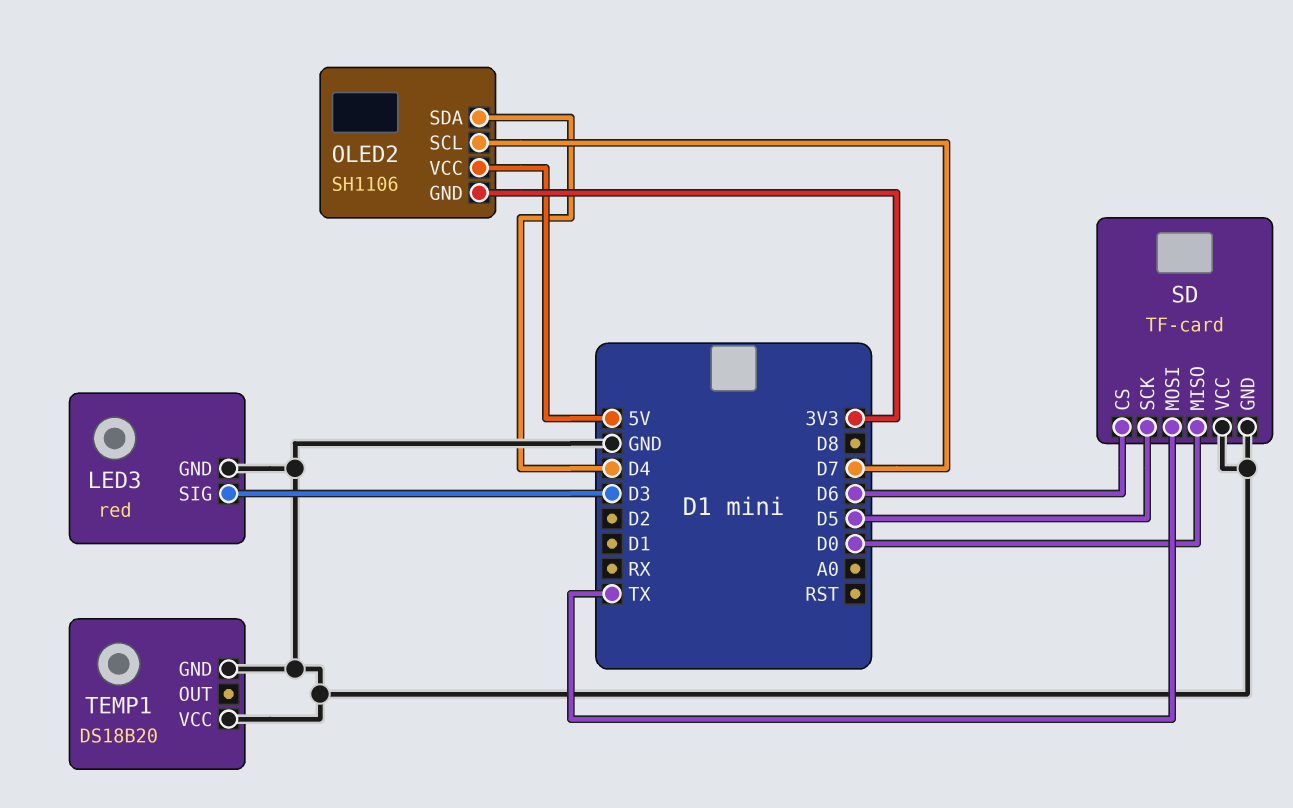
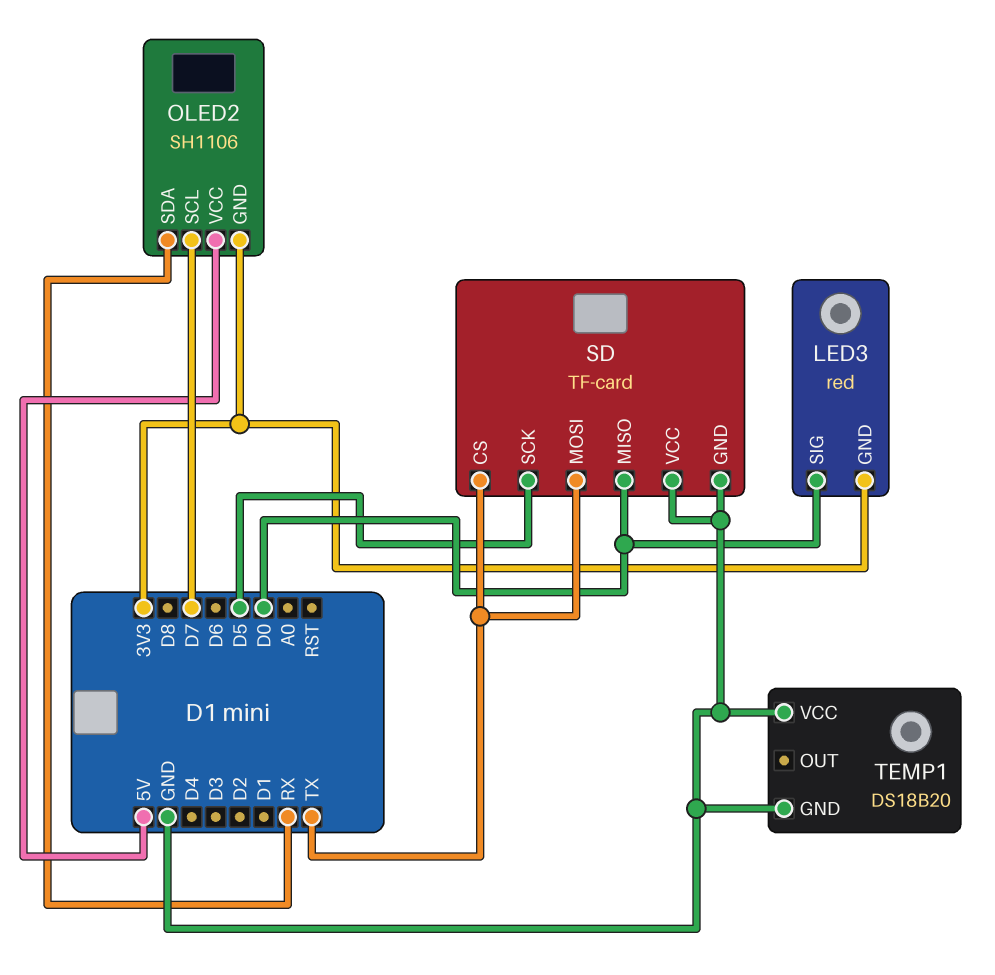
LED3 pin GND: GND -> 3V3
LED3 pin SIG: D3 -> D0
OLED2 pin SDA: D4 -> RX
SD pin CS: D6 -> TX

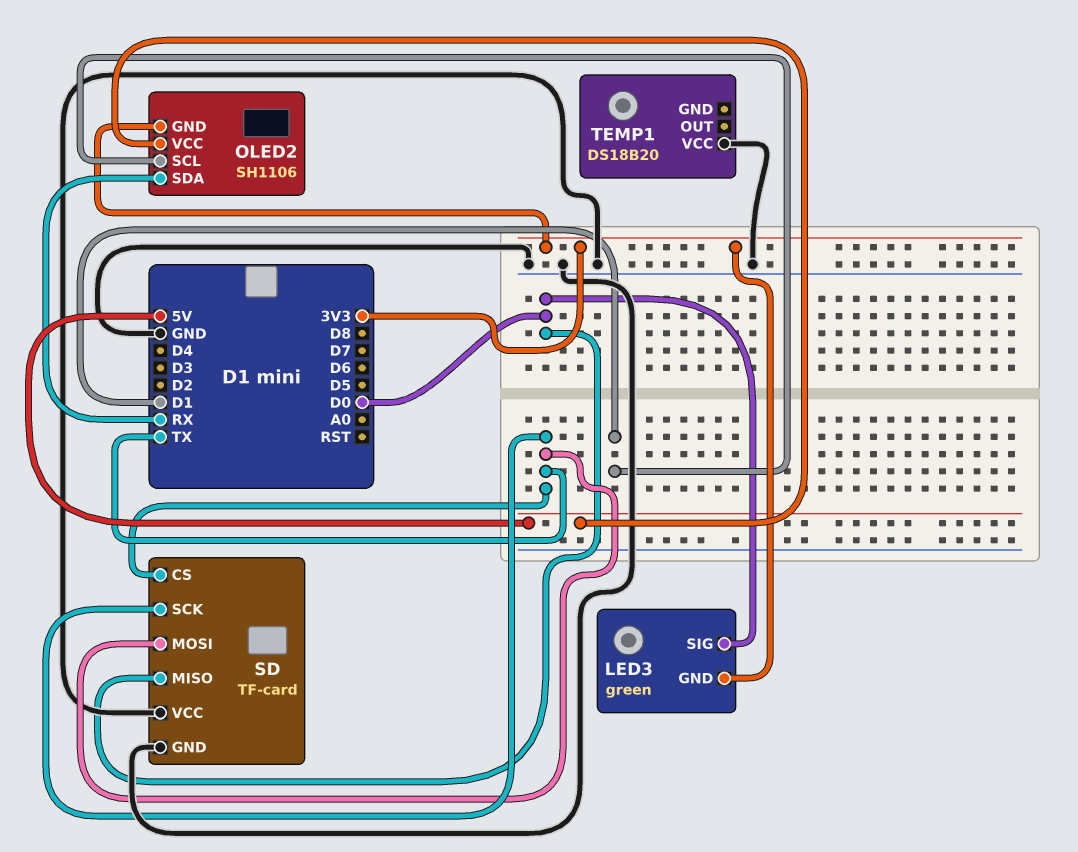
LED3: red -> green
OLED2 pin SCL: D7 -> D1
SD pin SCK: D5 -> TX
TEMP1 pin GND: GND -> none

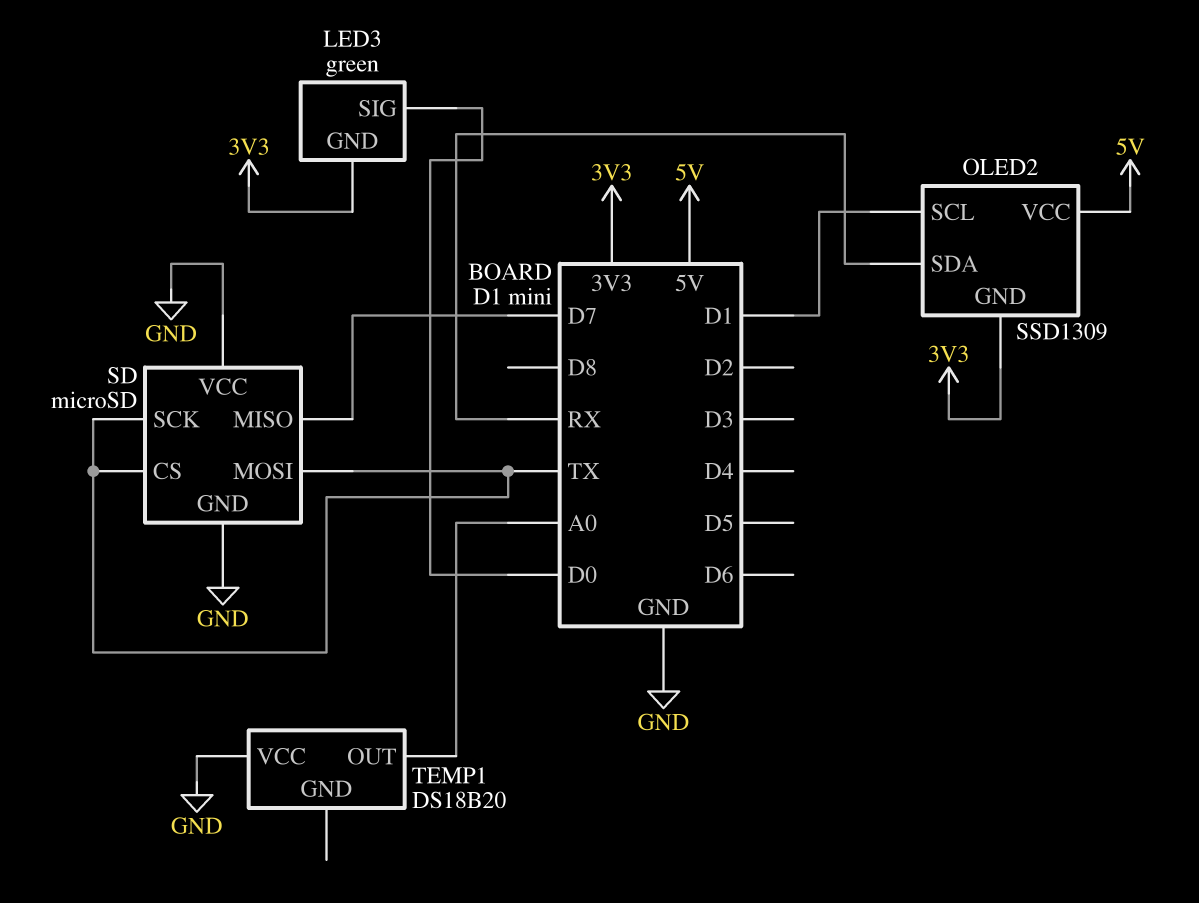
OLED2: SH1106 -> SSD1309
SD: TF-card -> microSD
SD pin MISO: D0 -> D7
TEMP1 pin OUT: none -> A0

